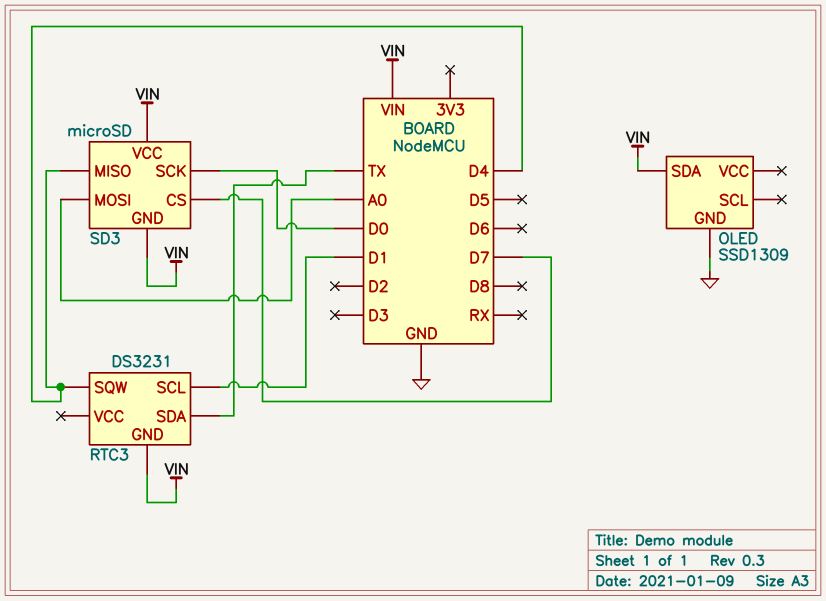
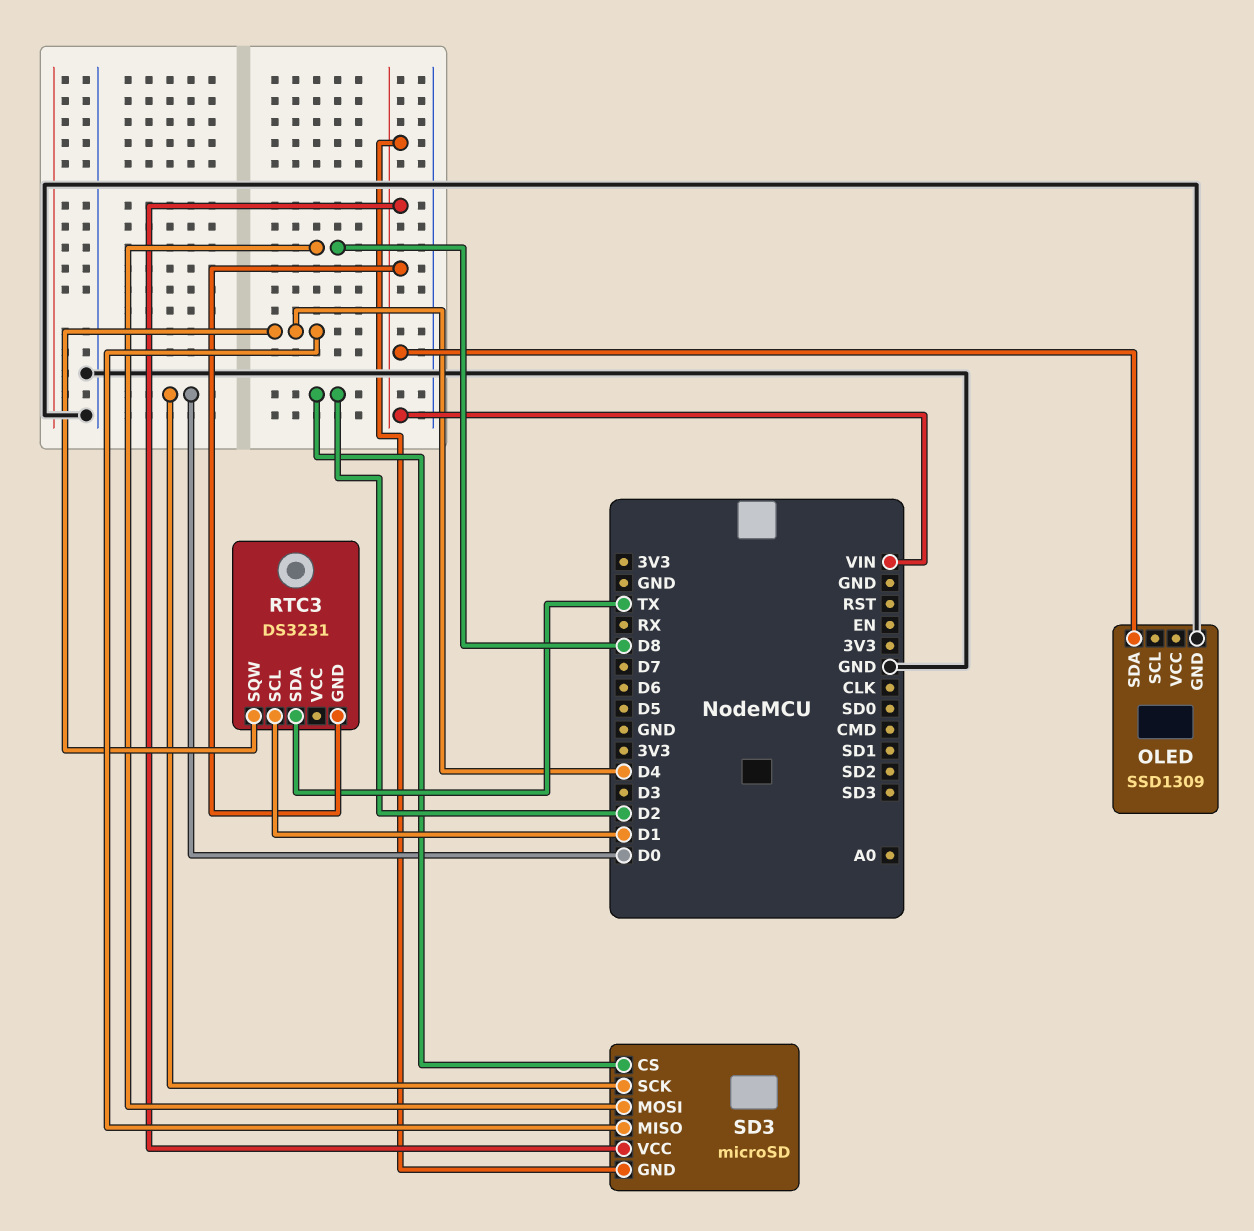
SD3 pin CS: D7 -> D2
SD3 pin MOSI: A0 -> D8

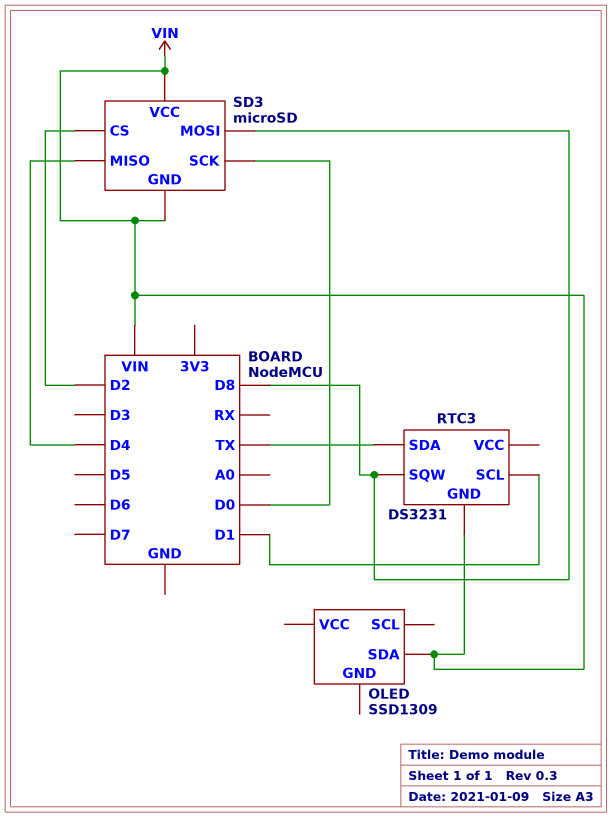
OLED pin GND: GND -> none
RTC3 pin SQW: D4 -> D8

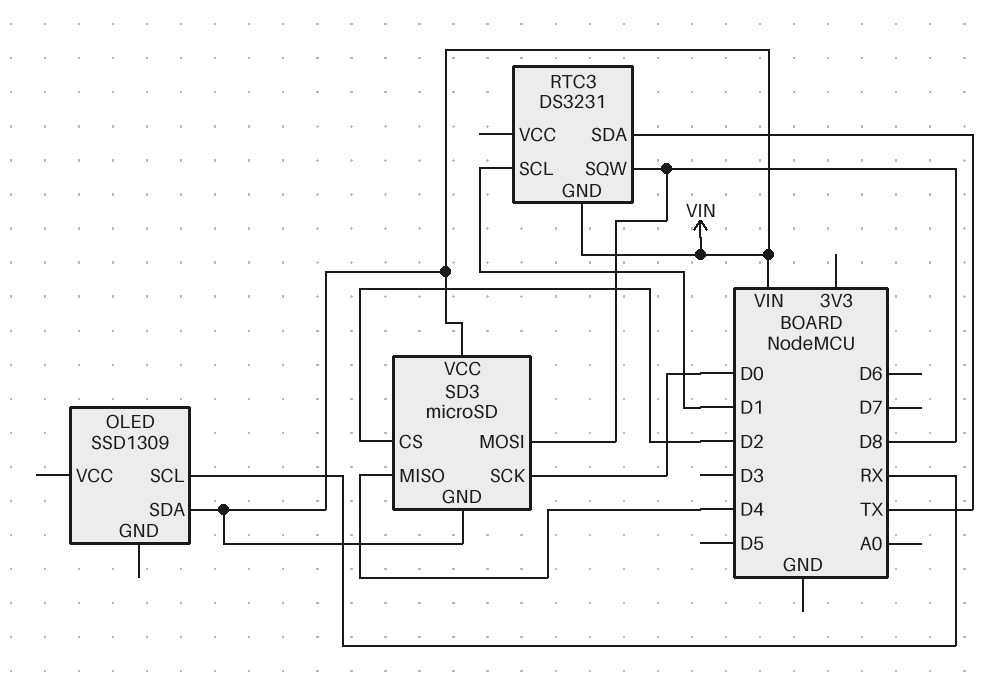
OLED pin SCL: none -> RX

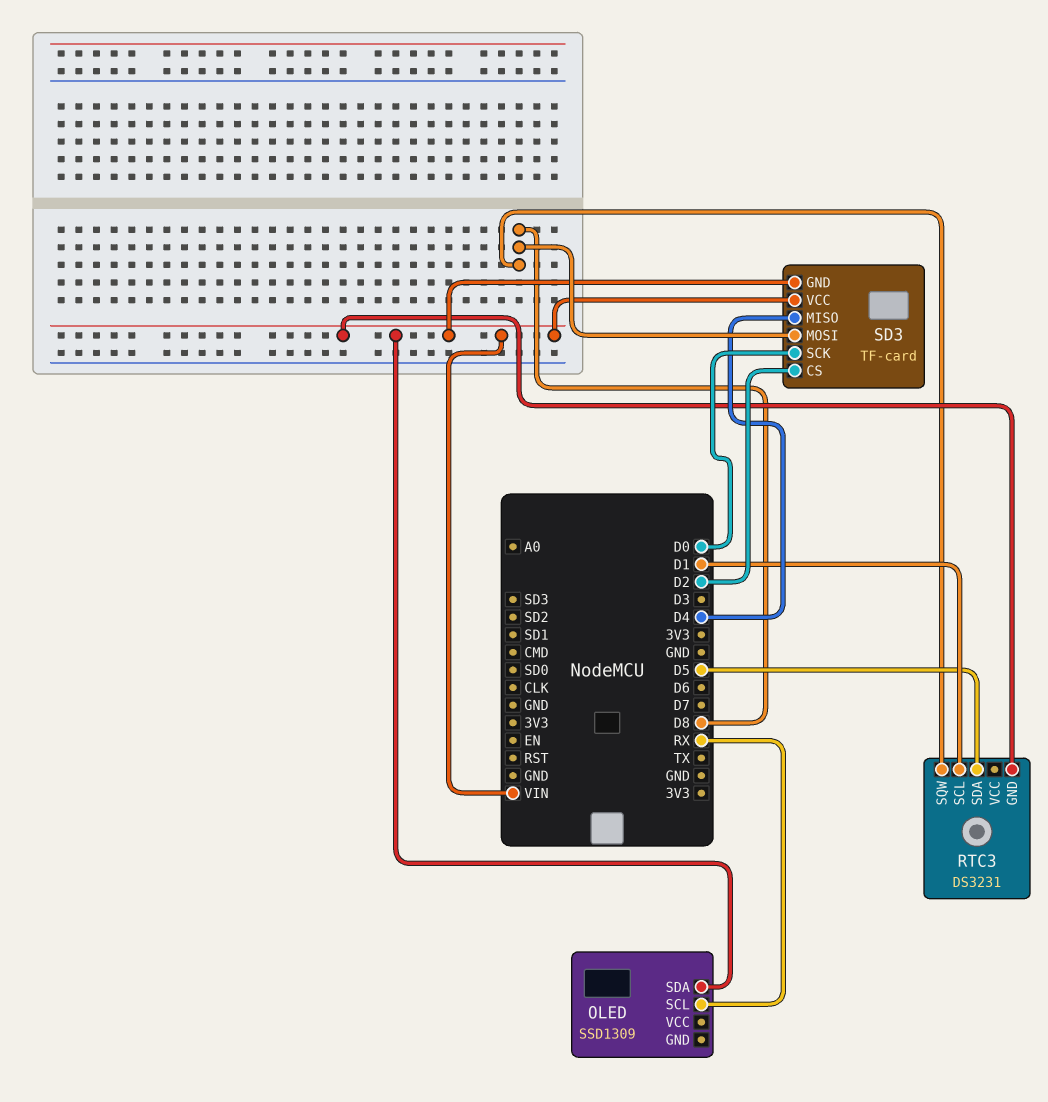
RTC3 pin SDA: TX -> D5
SD3: microSD -> TF-card

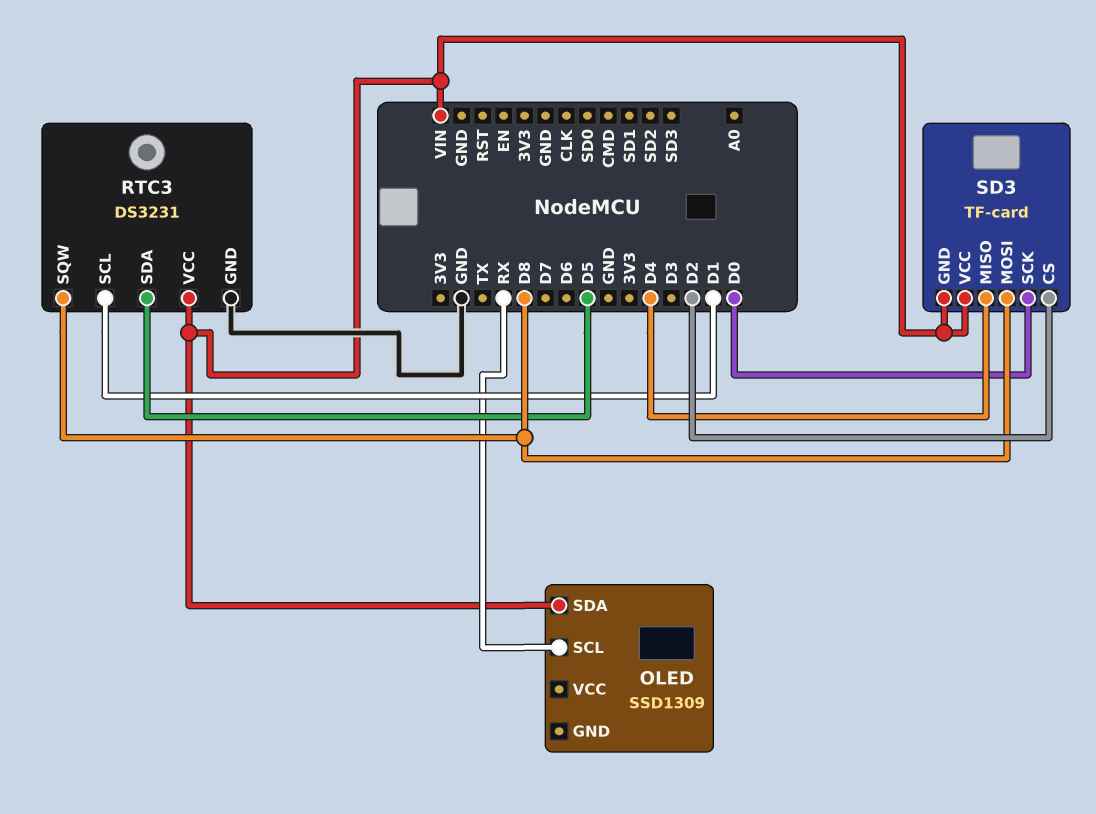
RTC3 pin GND: VIN -> GND
RTC3 pin VCC: none -> VIN

